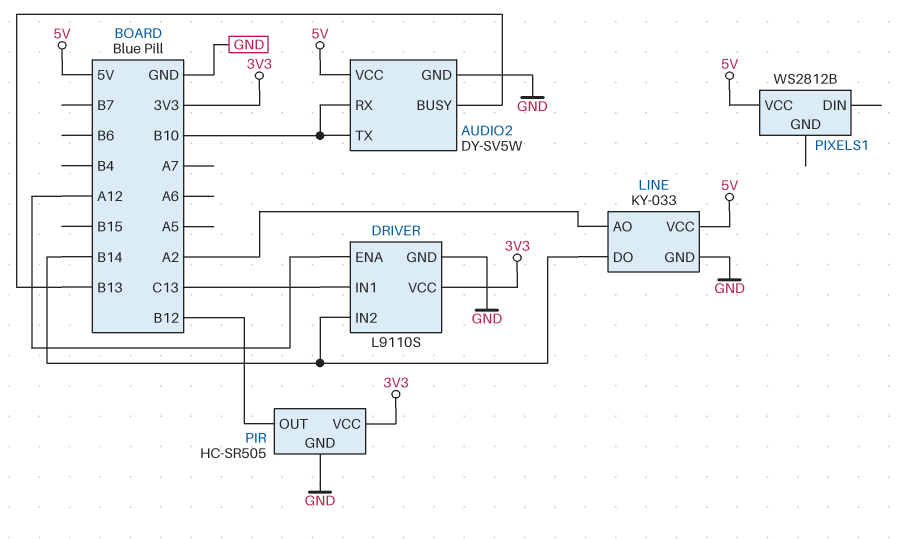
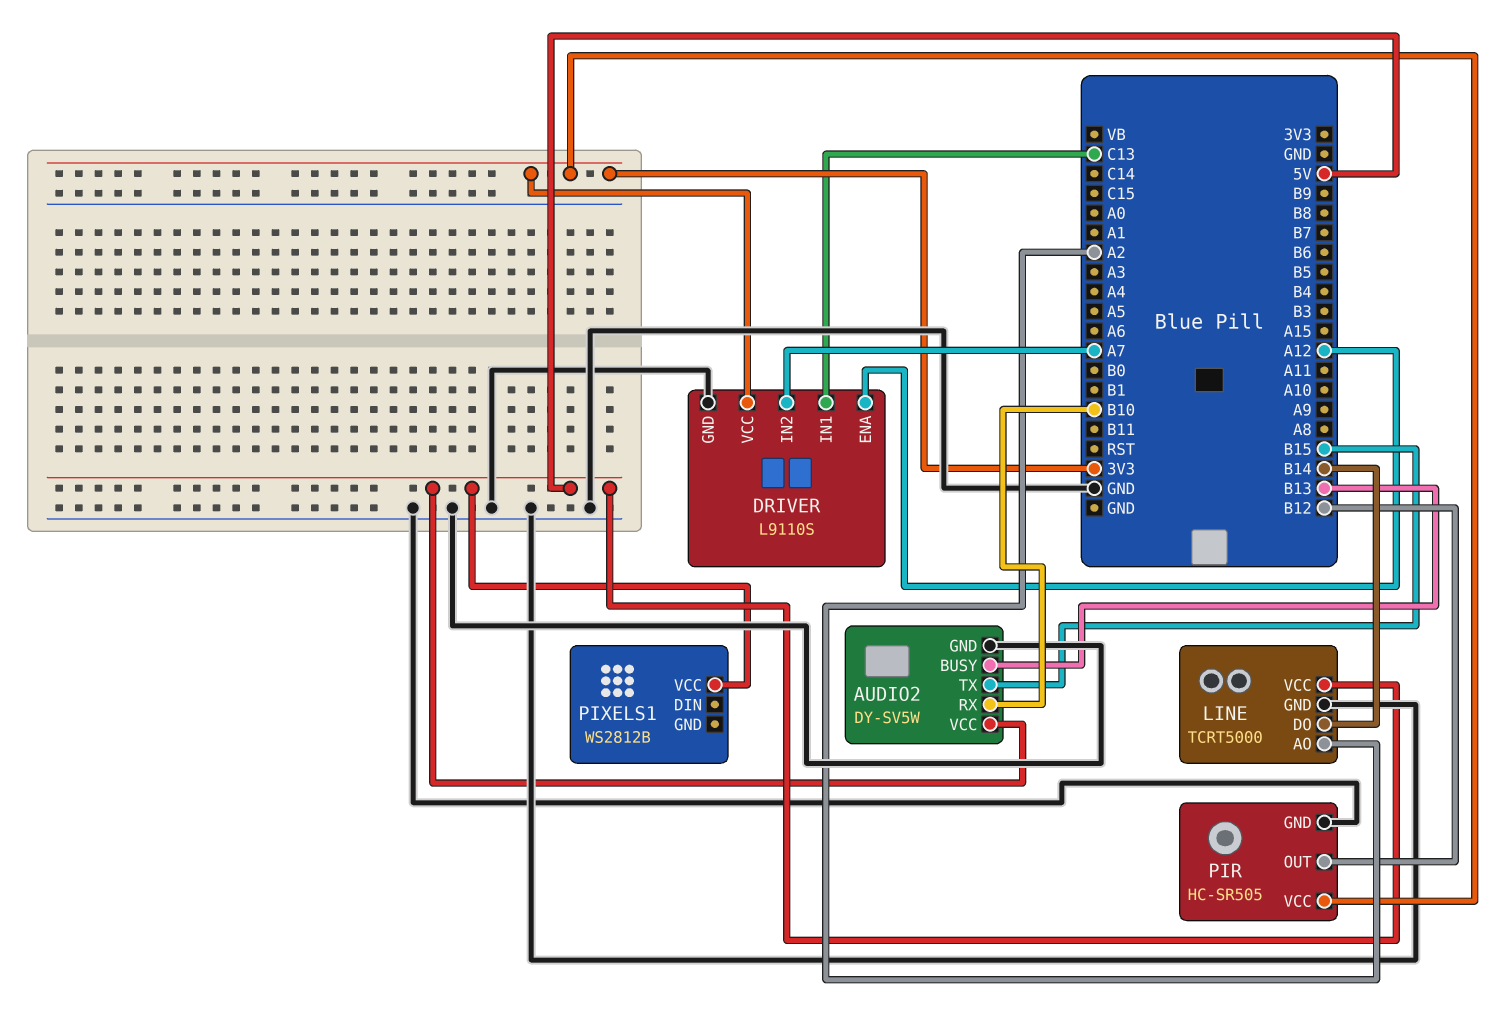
AUDIO2 pin TX: B10 -> B15
DRIVER pin IN2: B14 -> A7
LINE: KY-033 -> TCRT5000

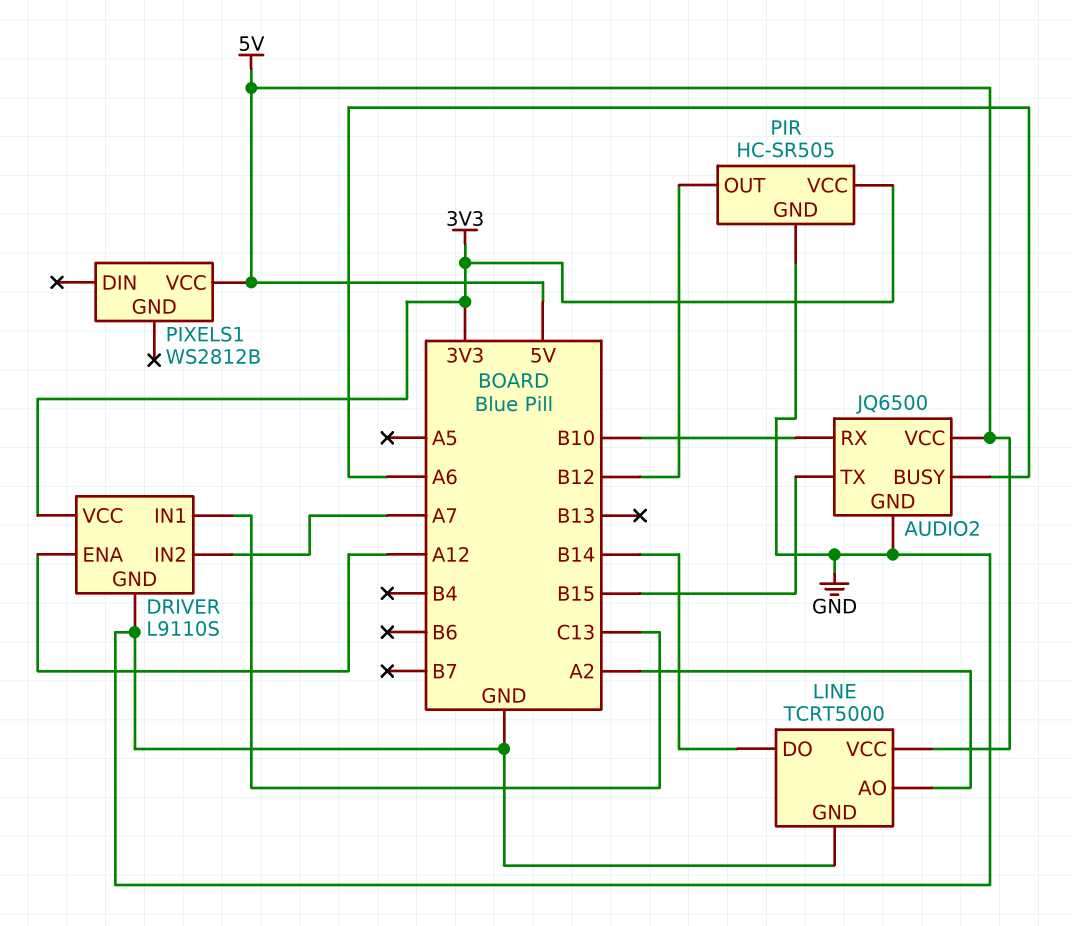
AUDIO2: DY-SV5W -> JQ6500
AUDIO2 pin BUSY: B13 -> A6

